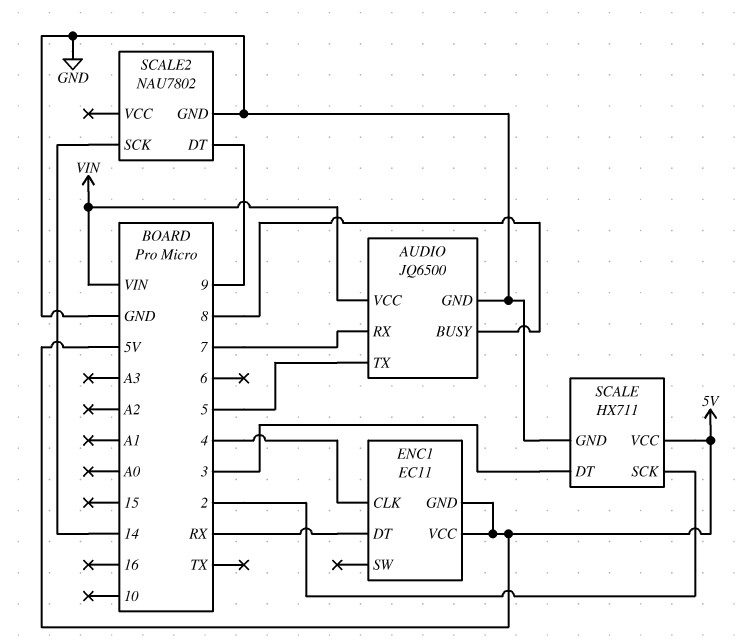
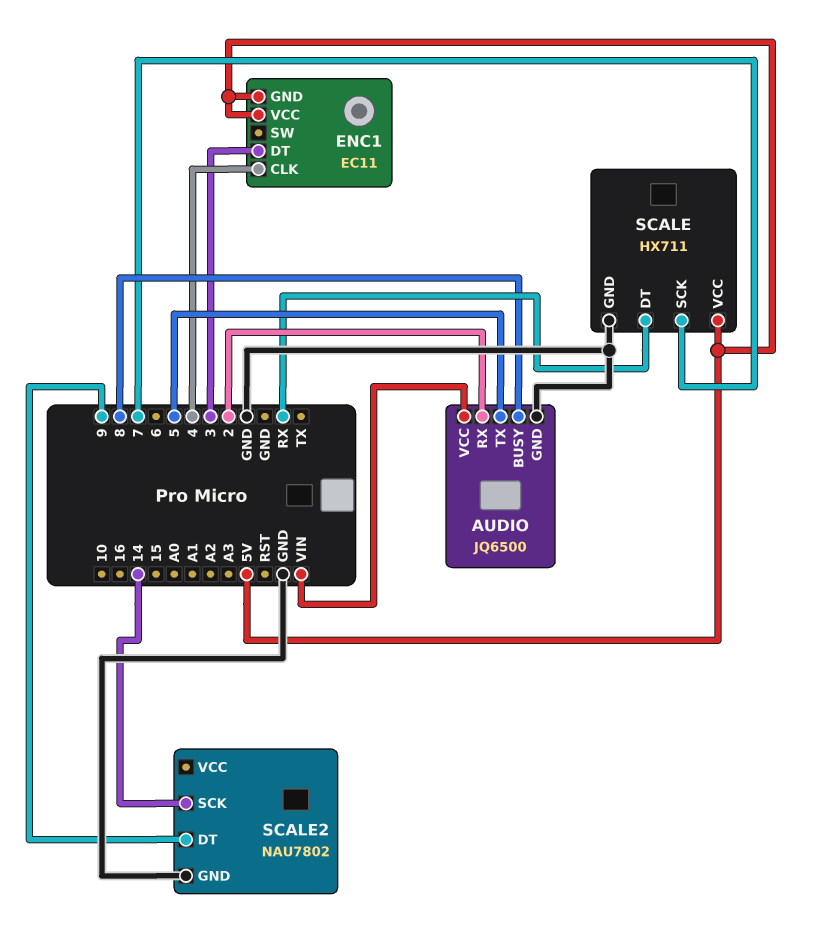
AUDIO pin RX: 7 -> 2
ENC1 pin DT: RX -> 3
SCALE pin DT: 3 -> RX
SCALE pin SCK: 2 -> 7

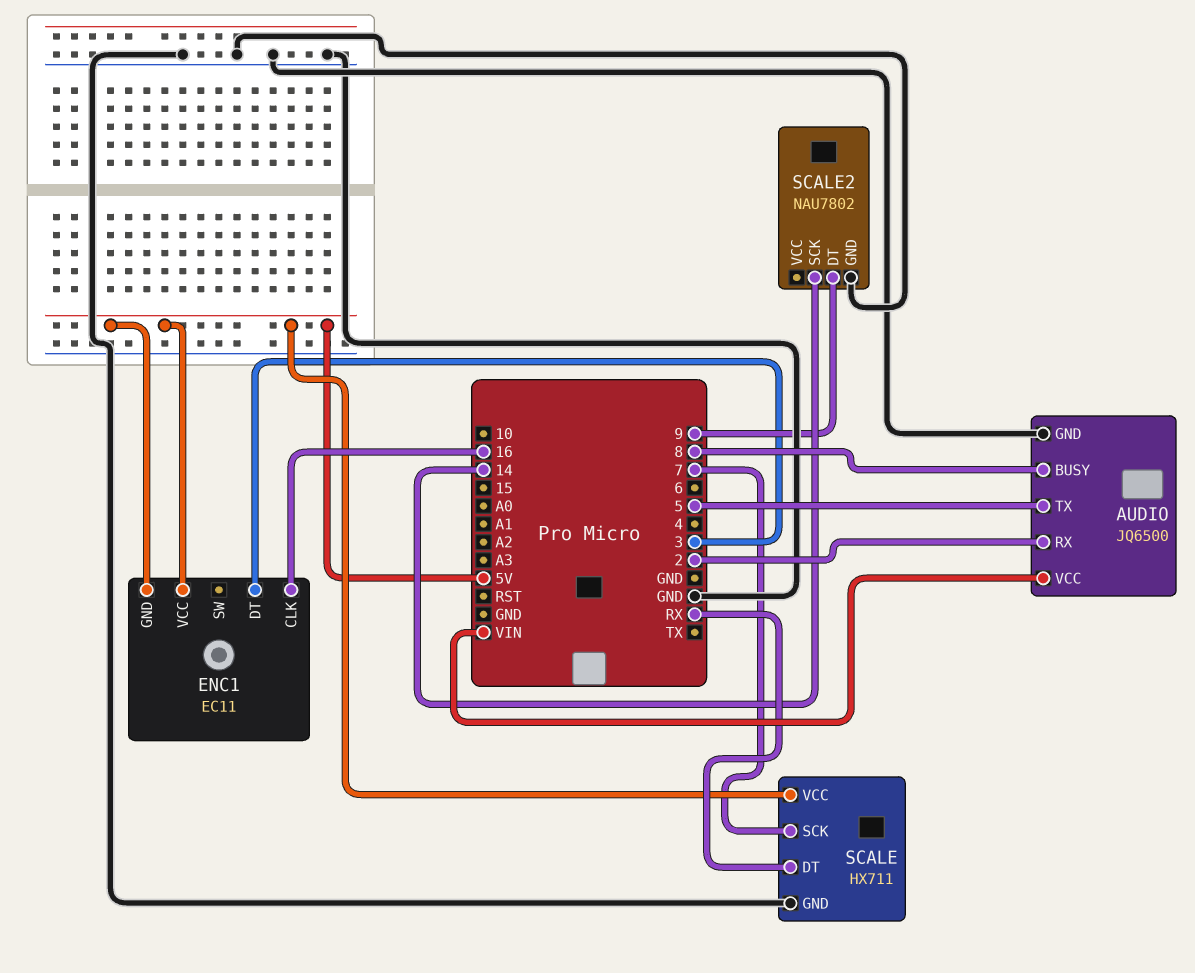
ENC1 pin CLK: 4 -> 16

